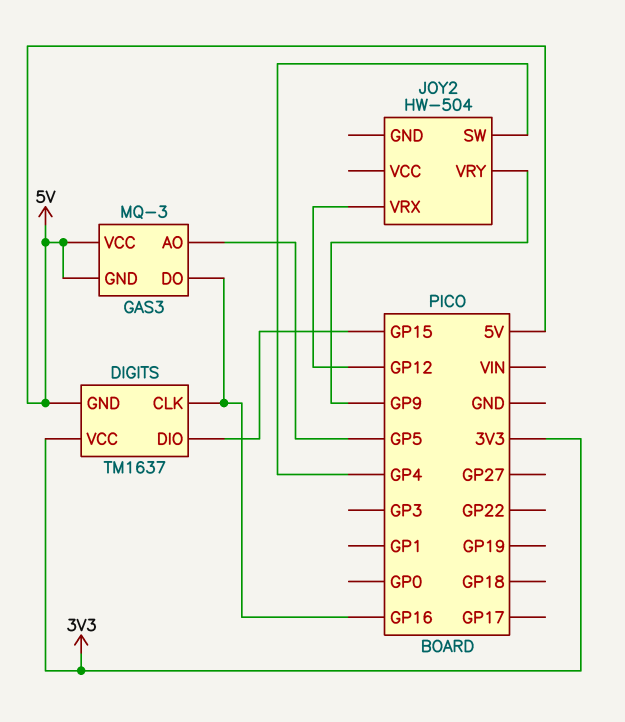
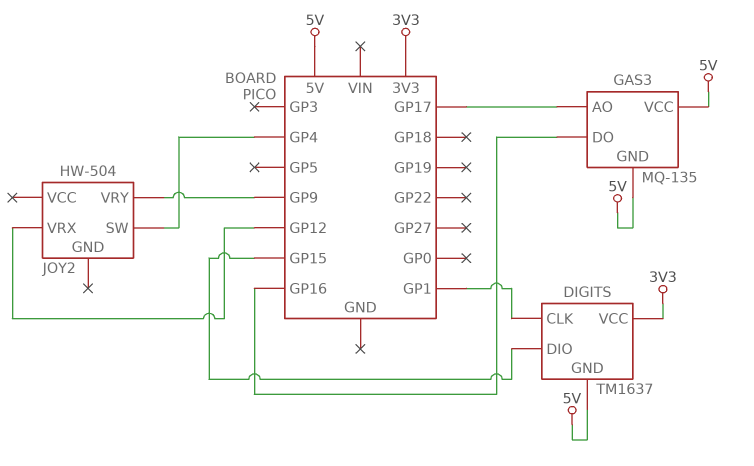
DIGITS pin CLK: GP16 -> GP1
GAS3: MQ-3 -> MQ-135
GAS3 pin AO: GP5 -> GP17

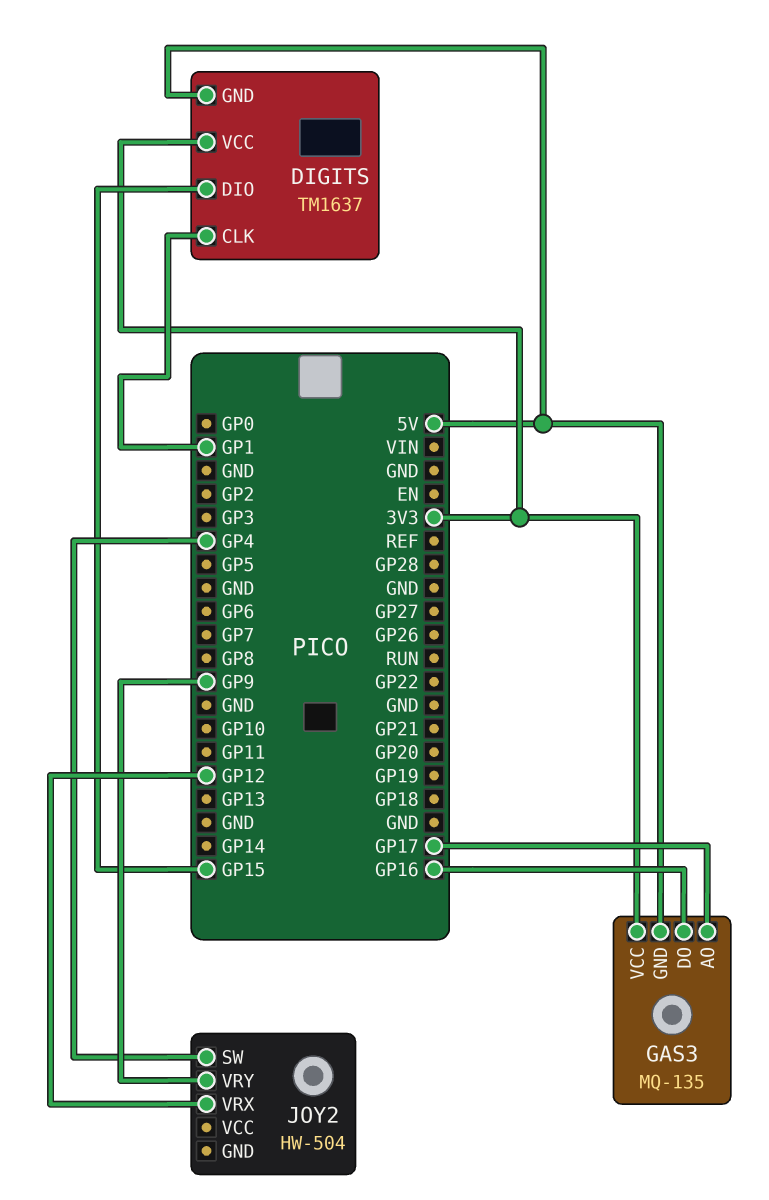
GAS3 pin VCC: 5V -> 3V3

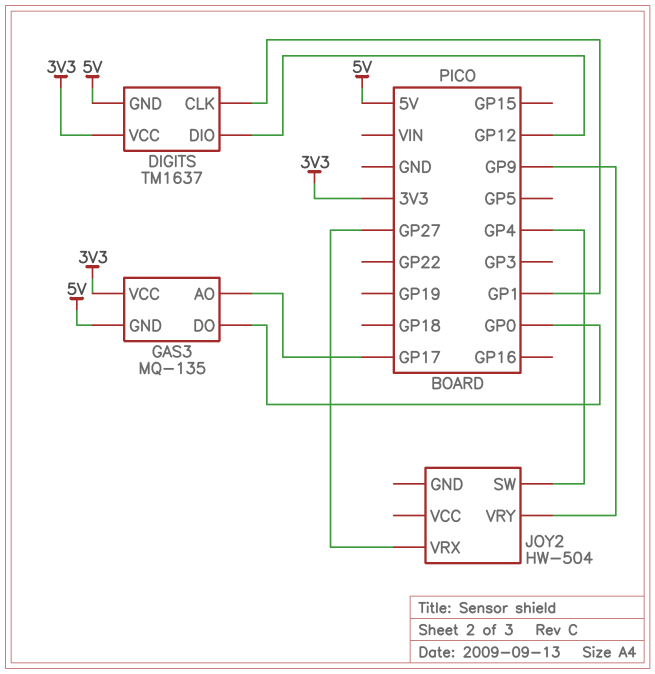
DIGITS pin DIO: GP15 -> GP12
GAS3 pin DO: GP16 -> GP0
JOY2 pin VRX: GP12 -> GP27

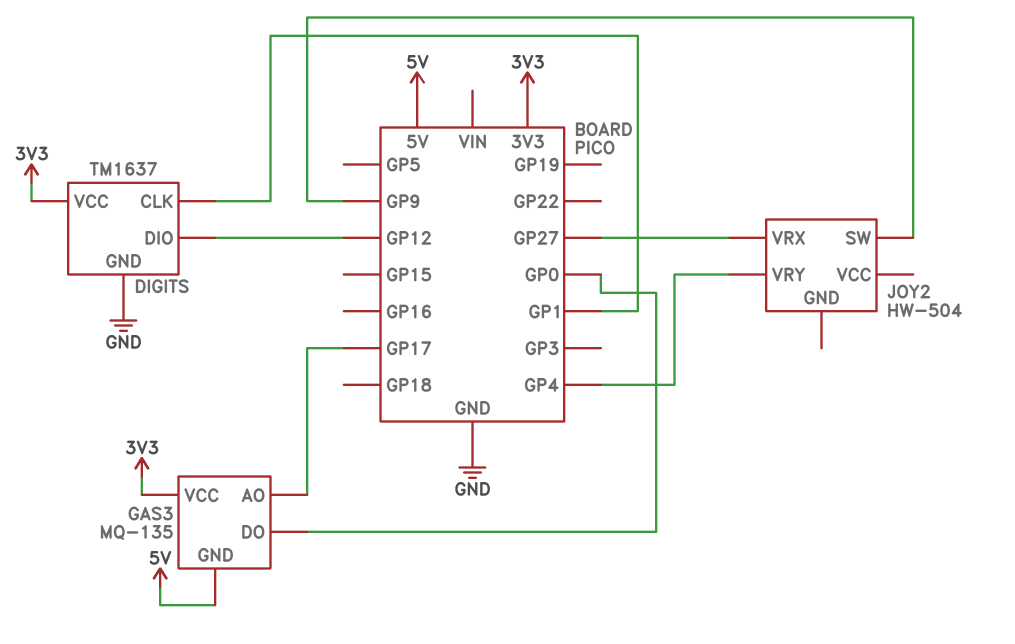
DIGITS pin GND: 5V -> GND
JOY2 pin SW: GP4 -> GP9
JOY2 pin VRY: GP9 -> GP4

